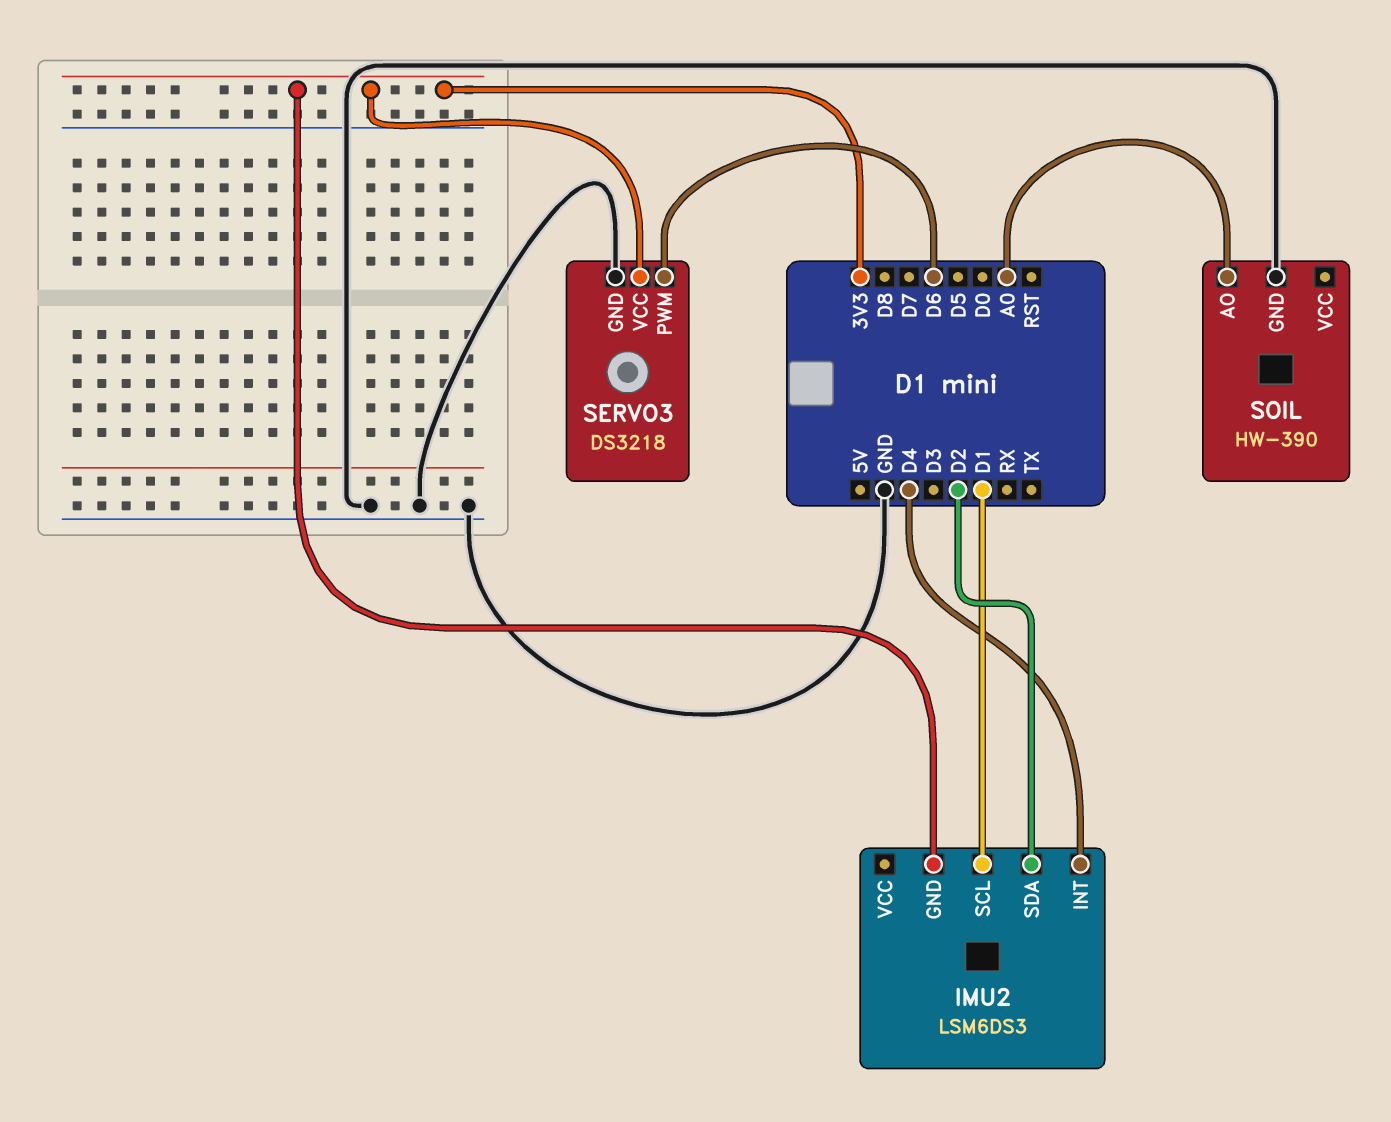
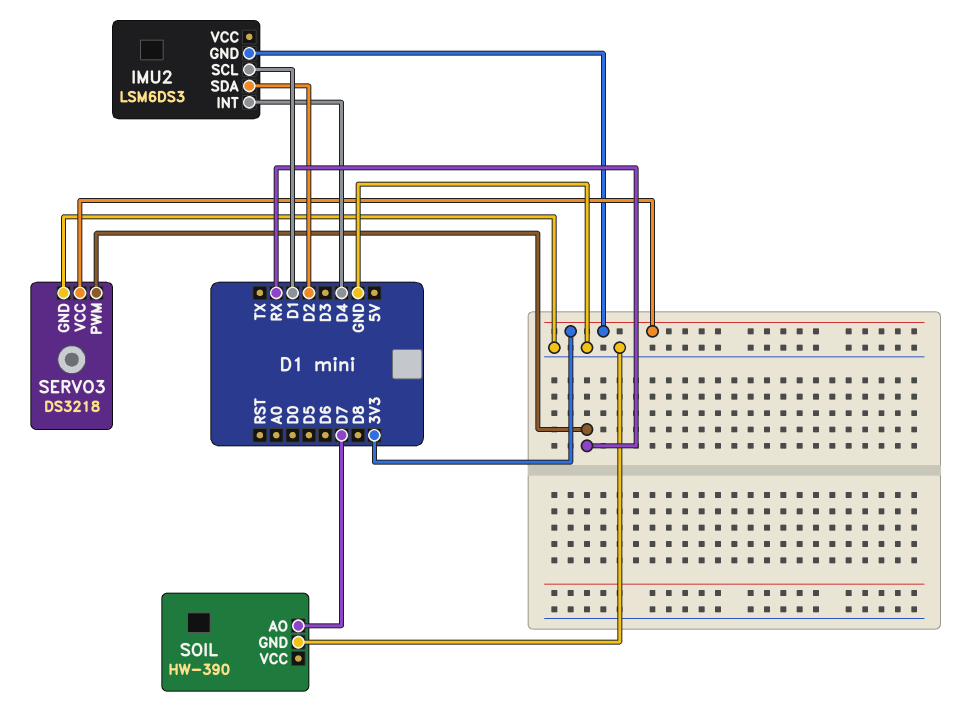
SERVO3 pin PWM: D6 -> RX
SOIL pin AO: A0 -> D7

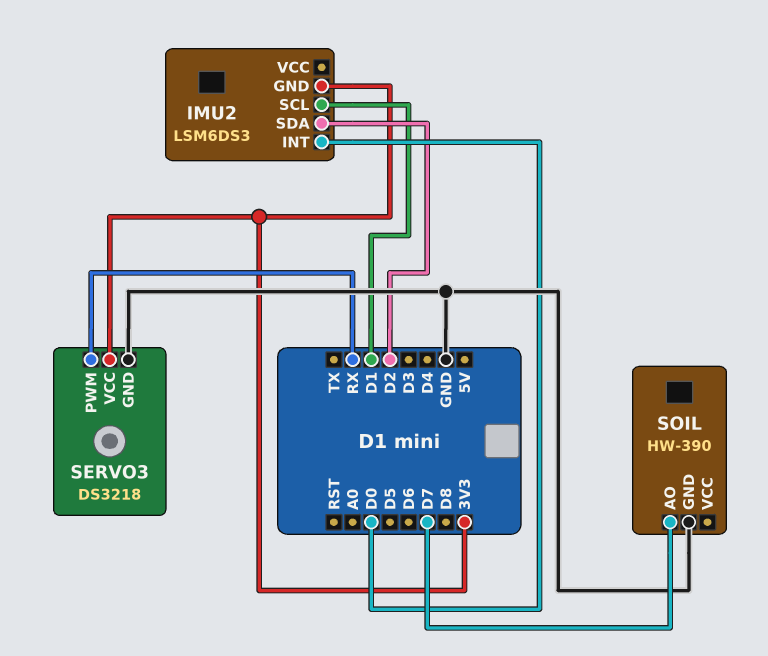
IMU2 pin INT: D4 -> D0

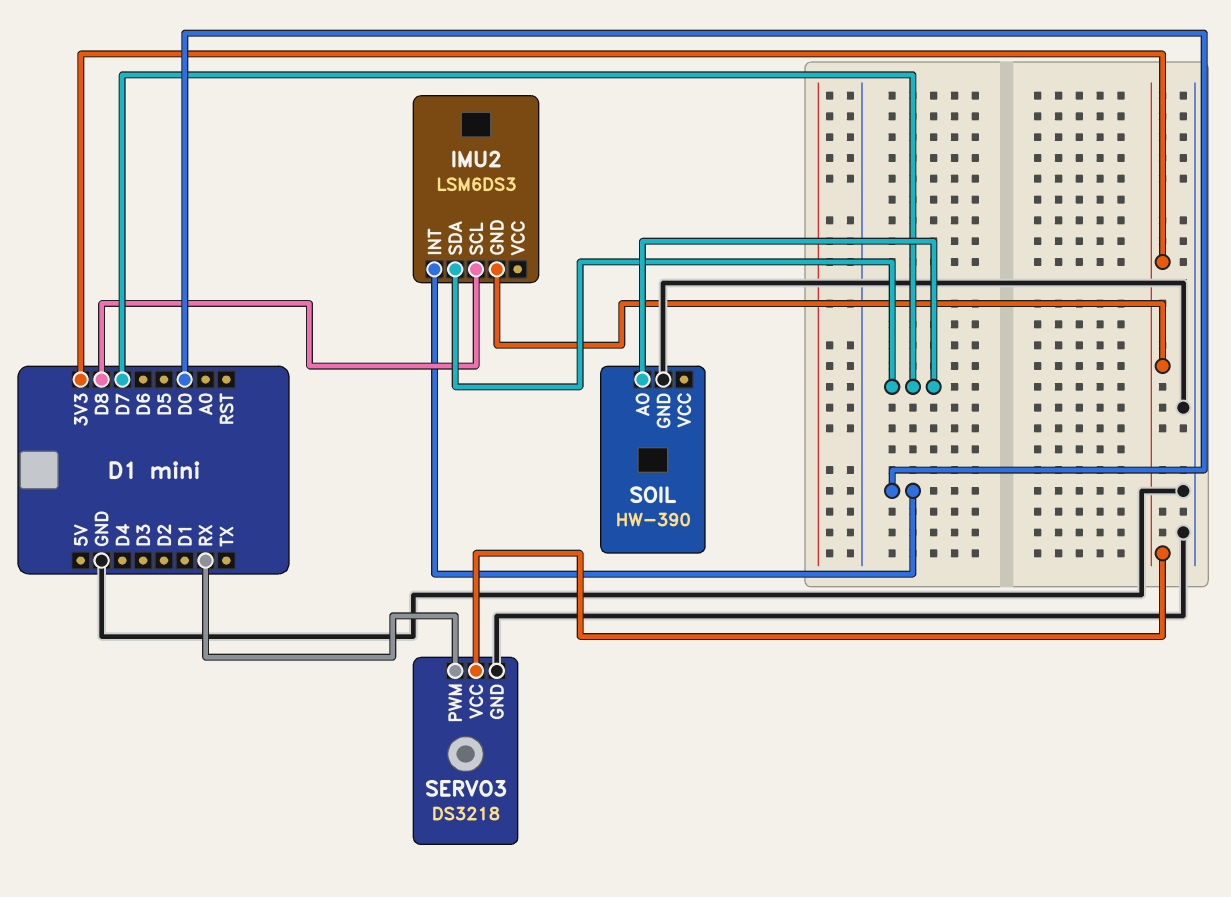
IMU2 pin SCL: D1 -> D8
IMU2 pin SDA: D2 -> D7

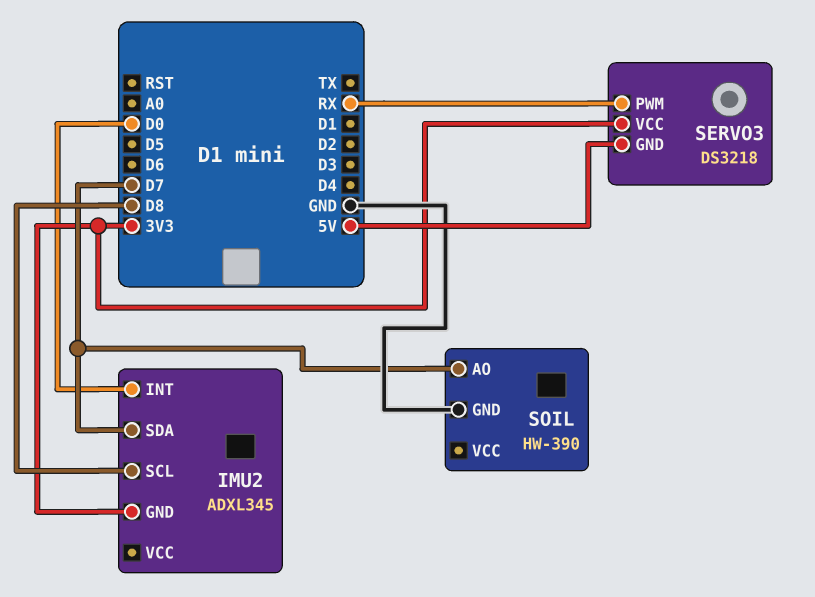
IMU2: LSM6DS3 -> ADXL345
SERVO3 pin GND: GND -> 5V

